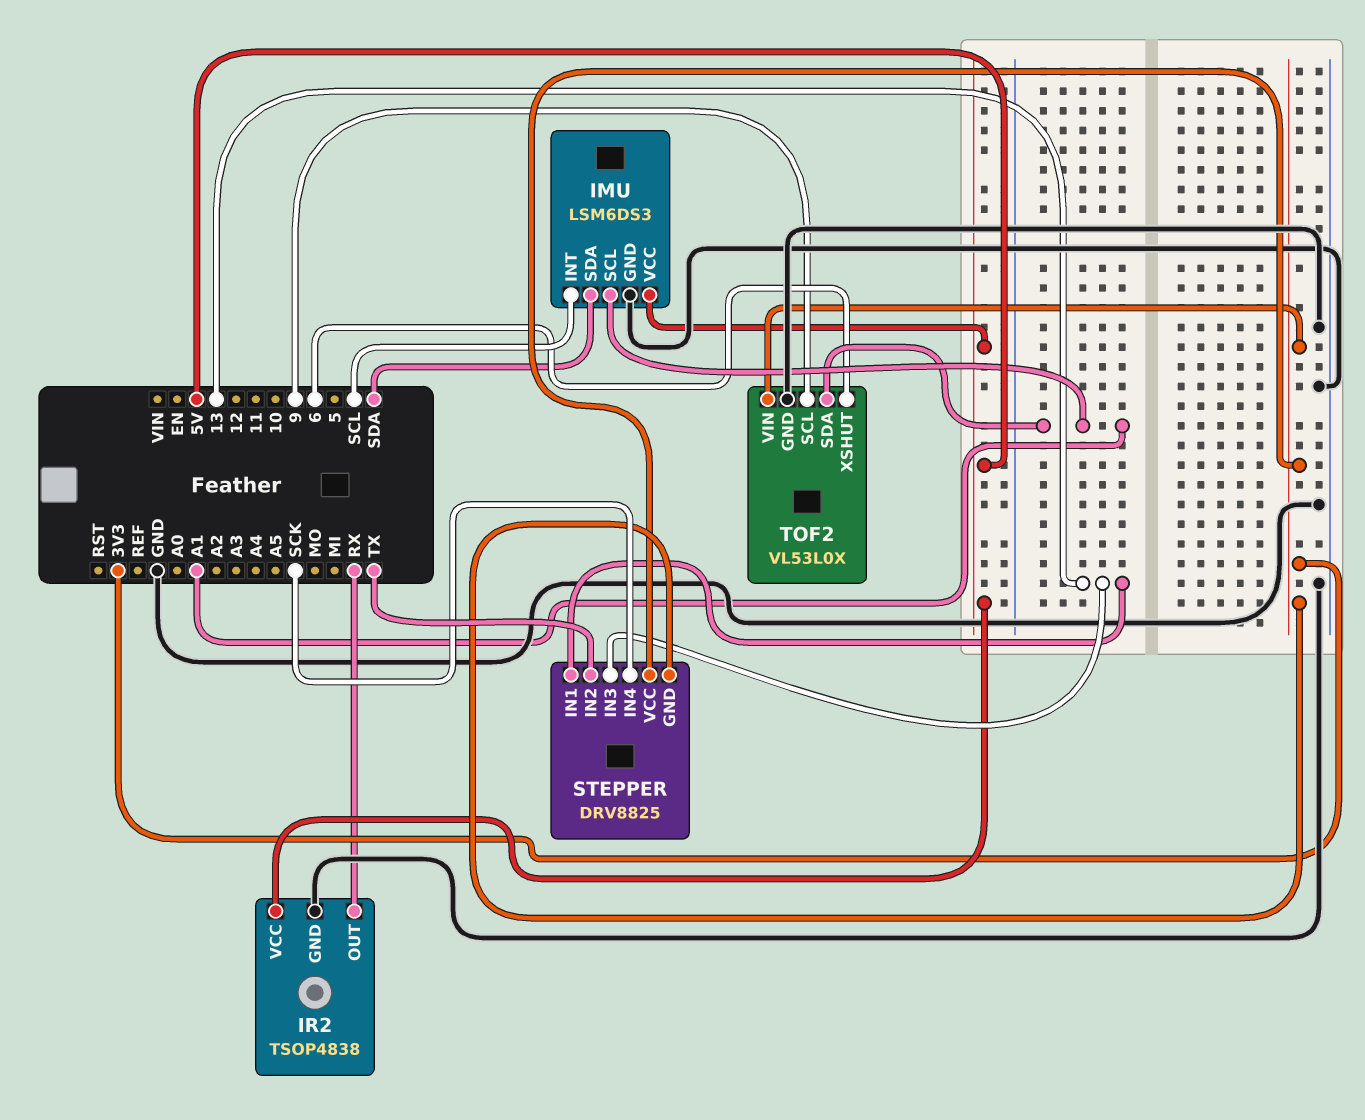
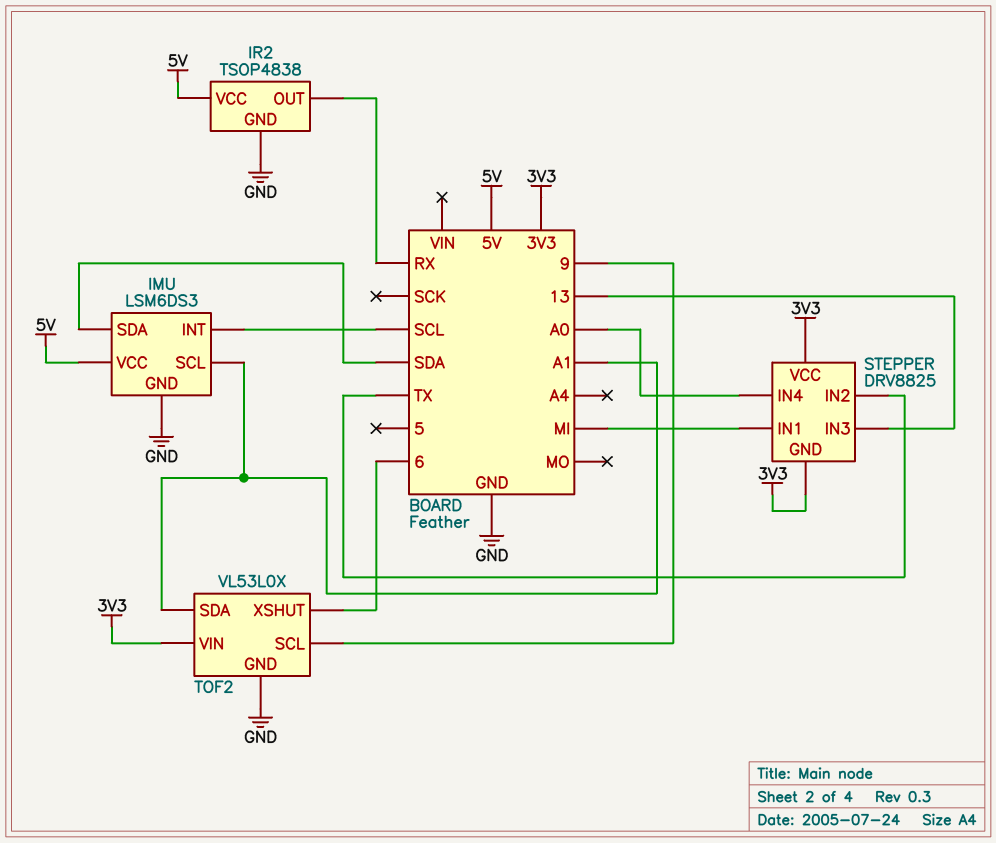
STEPPER pin IN1: 13 -> MI
STEPPER pin IN4: SCK -> A0

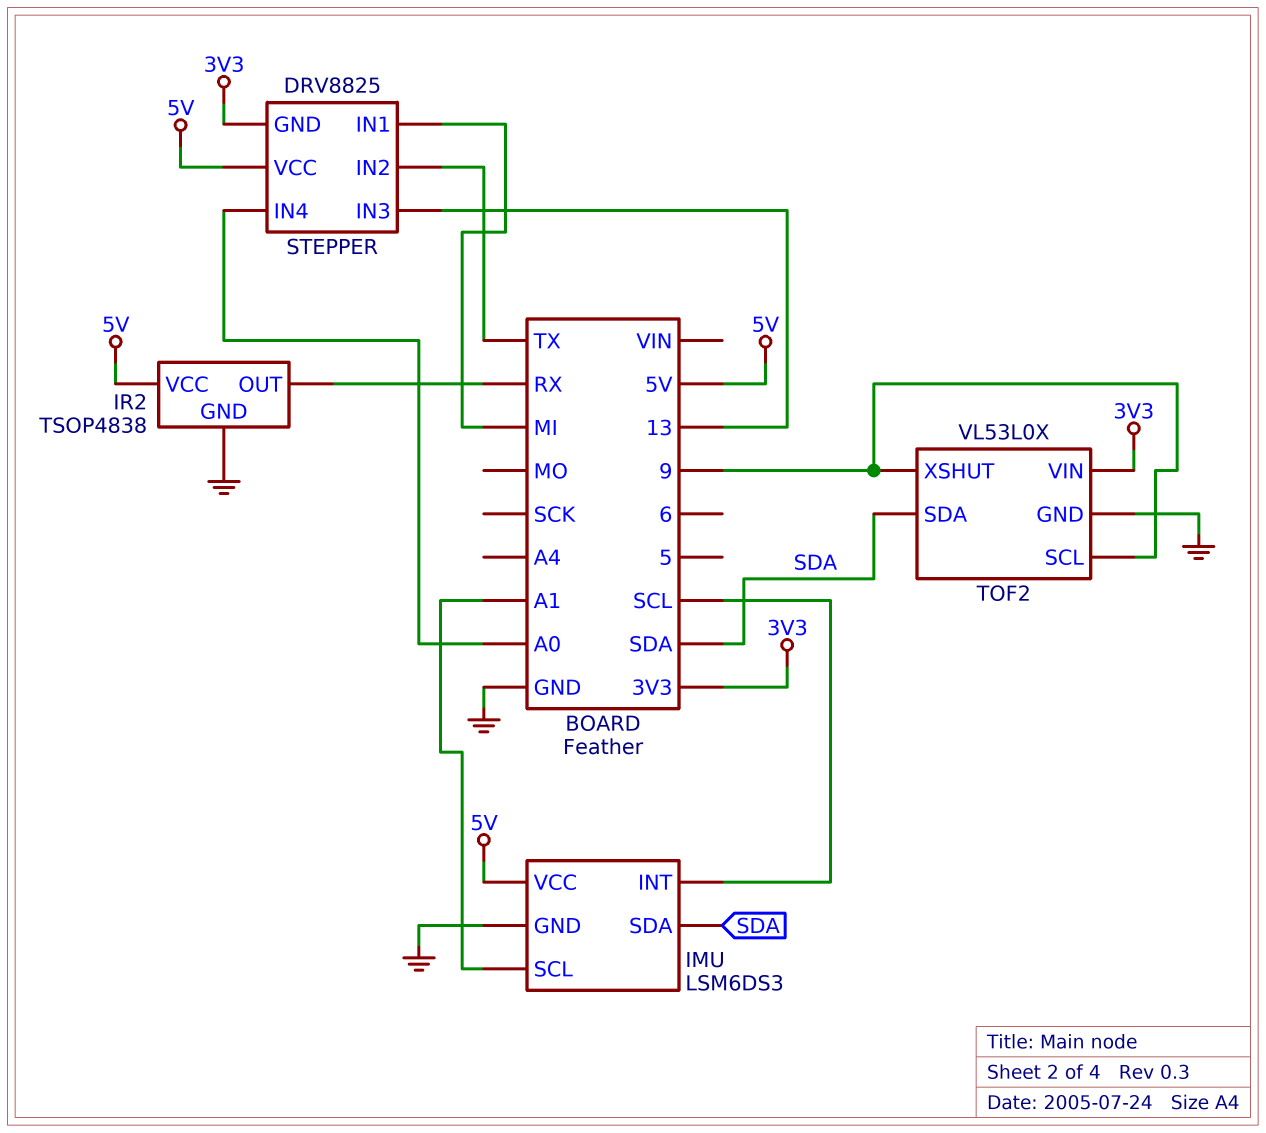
STEPPER pin VCC: 3V3 -> 5V
TOF2 pin SDA: A1 -> SDA
TOF2 pin XSHUT: 6 -> 9

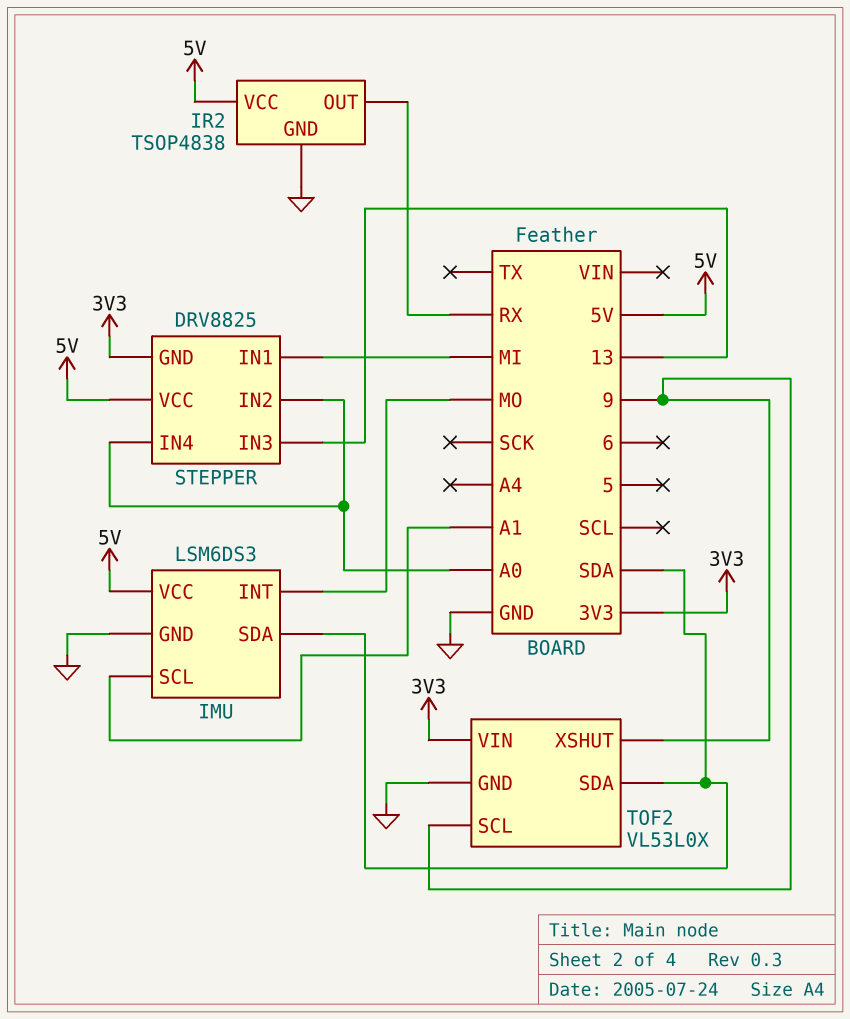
IMU pin INT: SCL -> MO
STEPPER pin IN2: TX -> A0

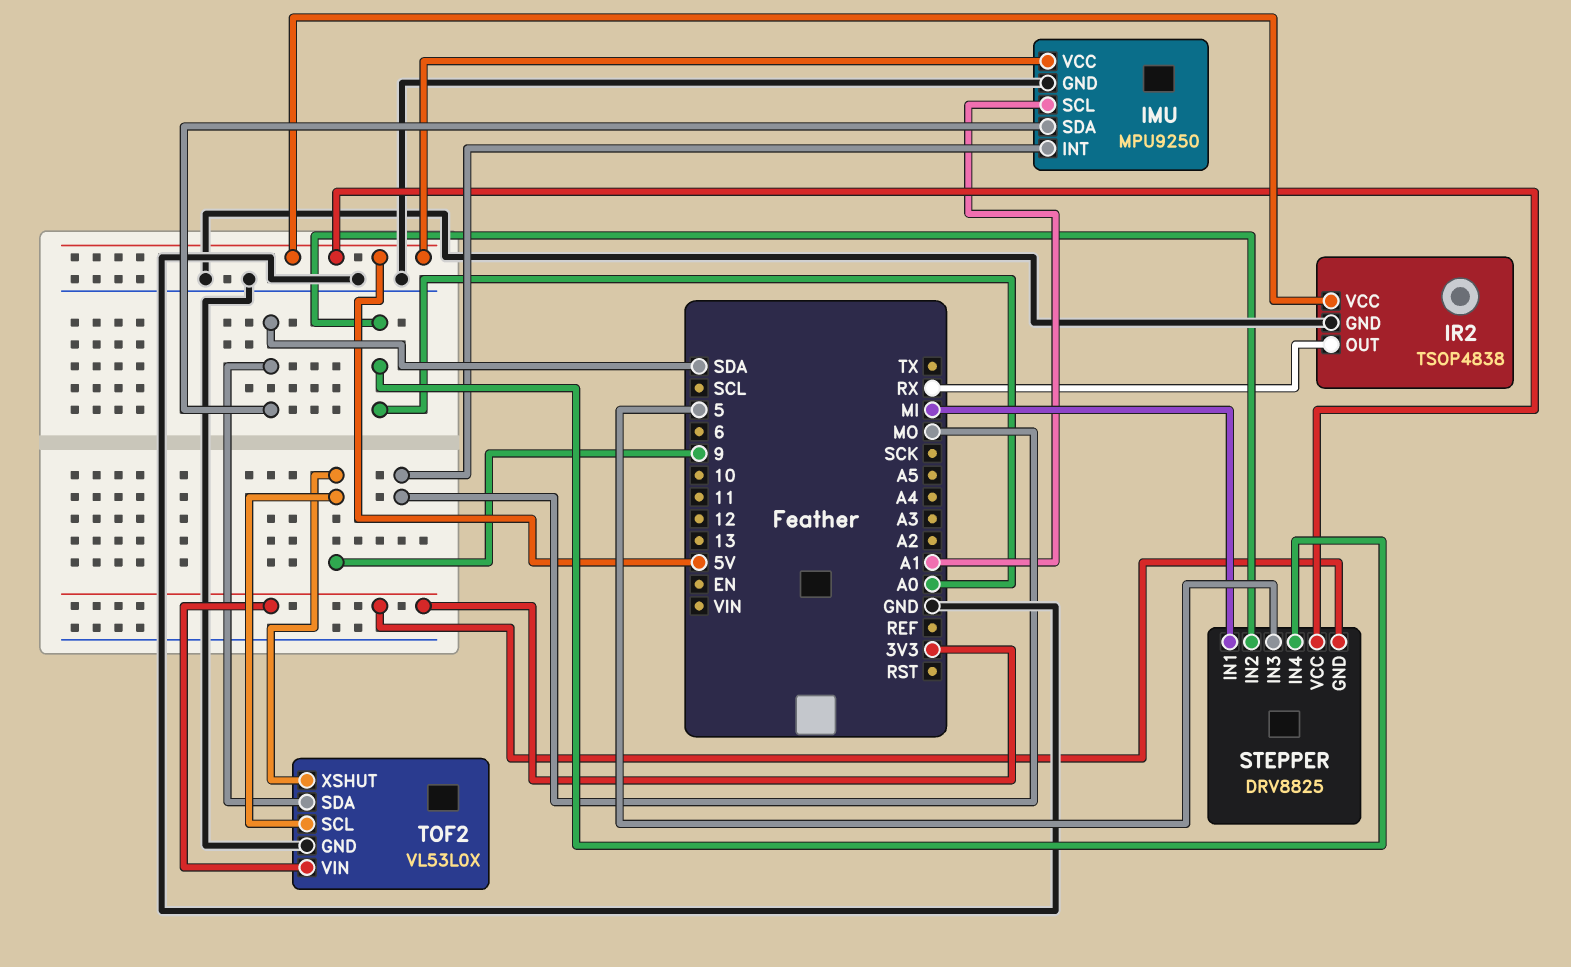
IMU: LSM6DS3 -> MPU9250
STEPPER pin IN3: 13 -> 5

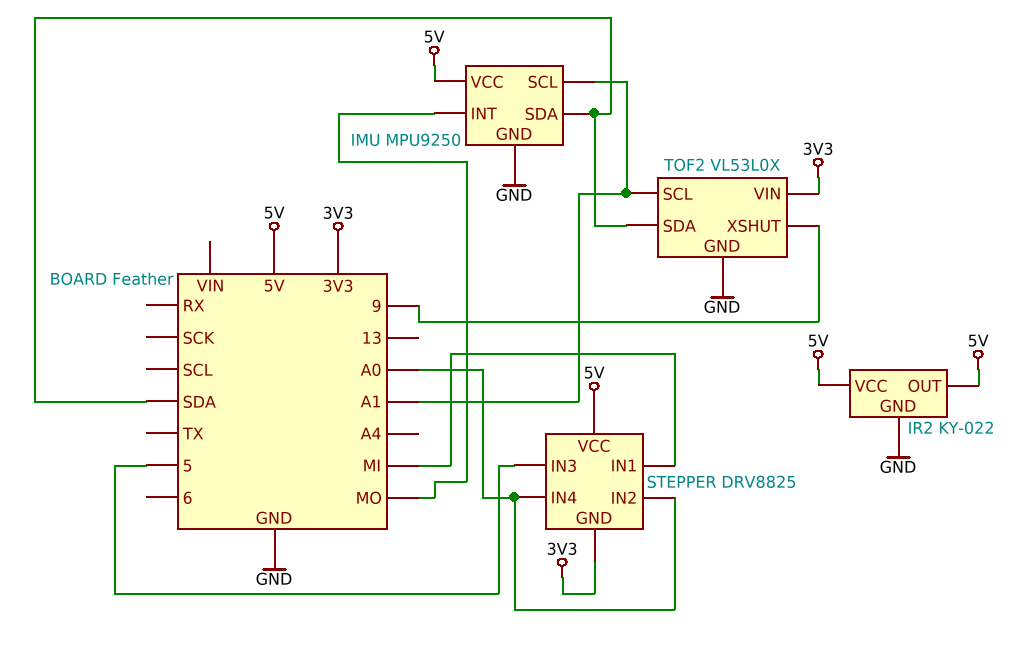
IR2: TSOP4838 -> KY-022
IR2 pin OUT: RX -> 5V
TOF2 pin SCL: 9 -> A1

